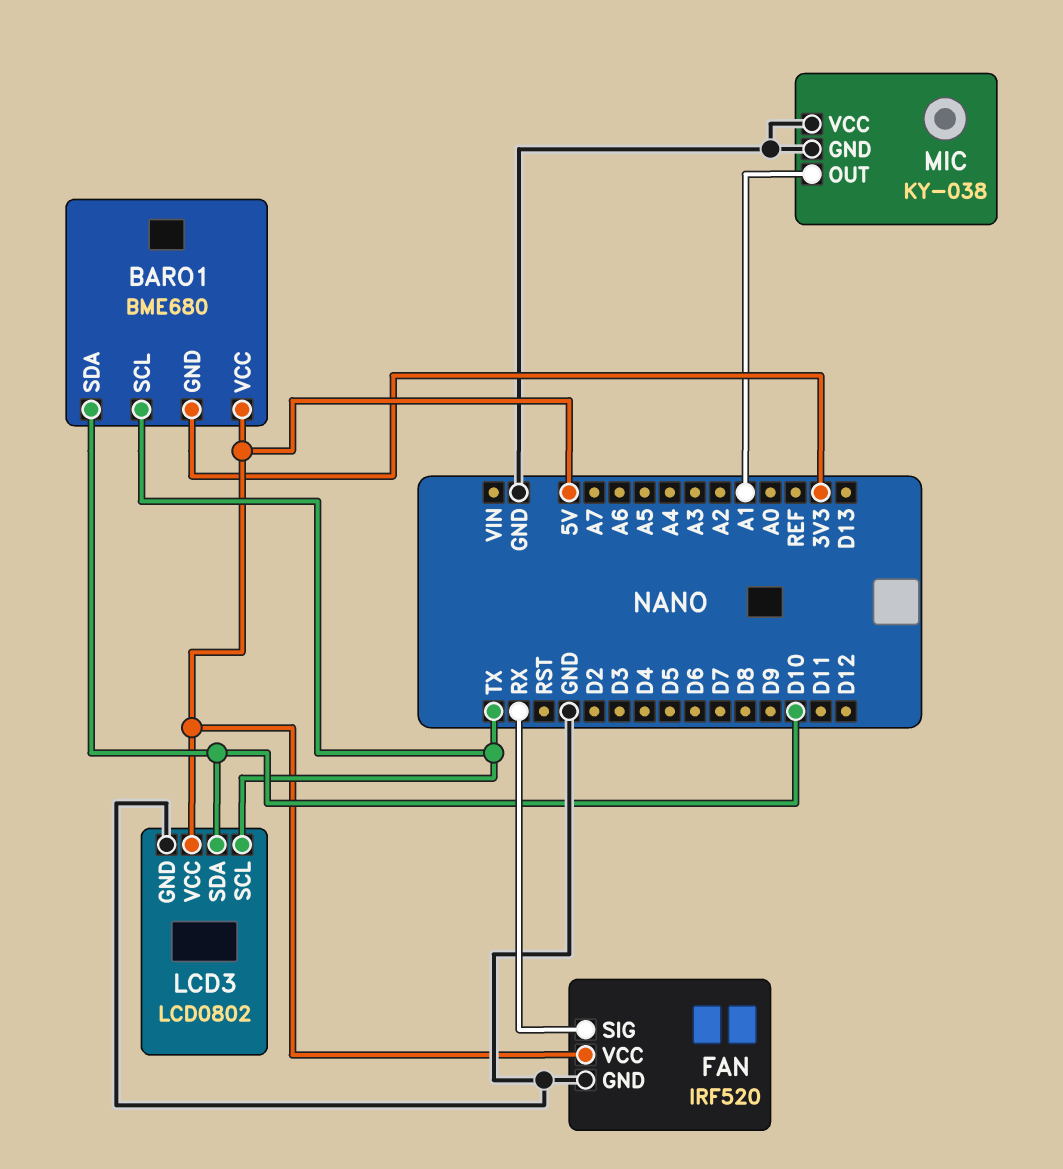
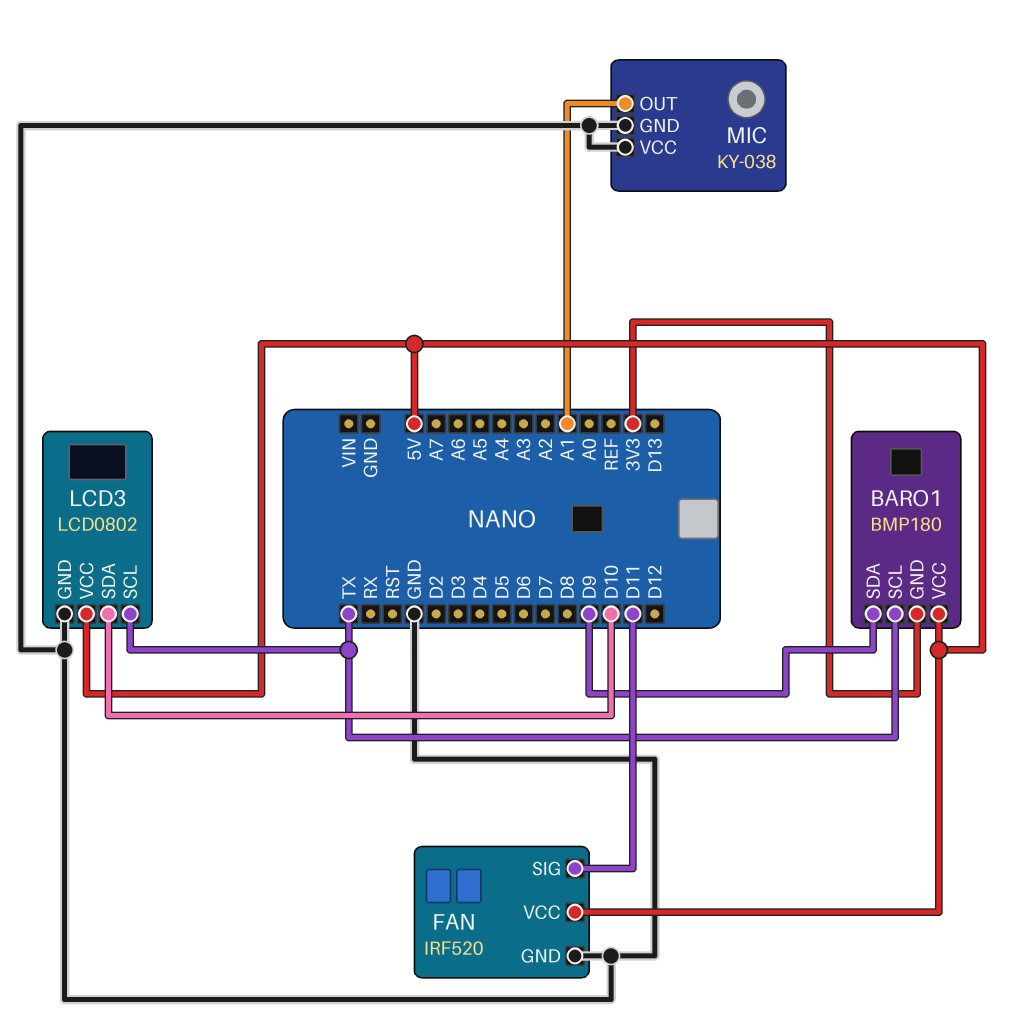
BARO1: BME680 -> BMP180
BARO1 pin SDA: D10 -> D9
FAN pin SIG: RX -> D11

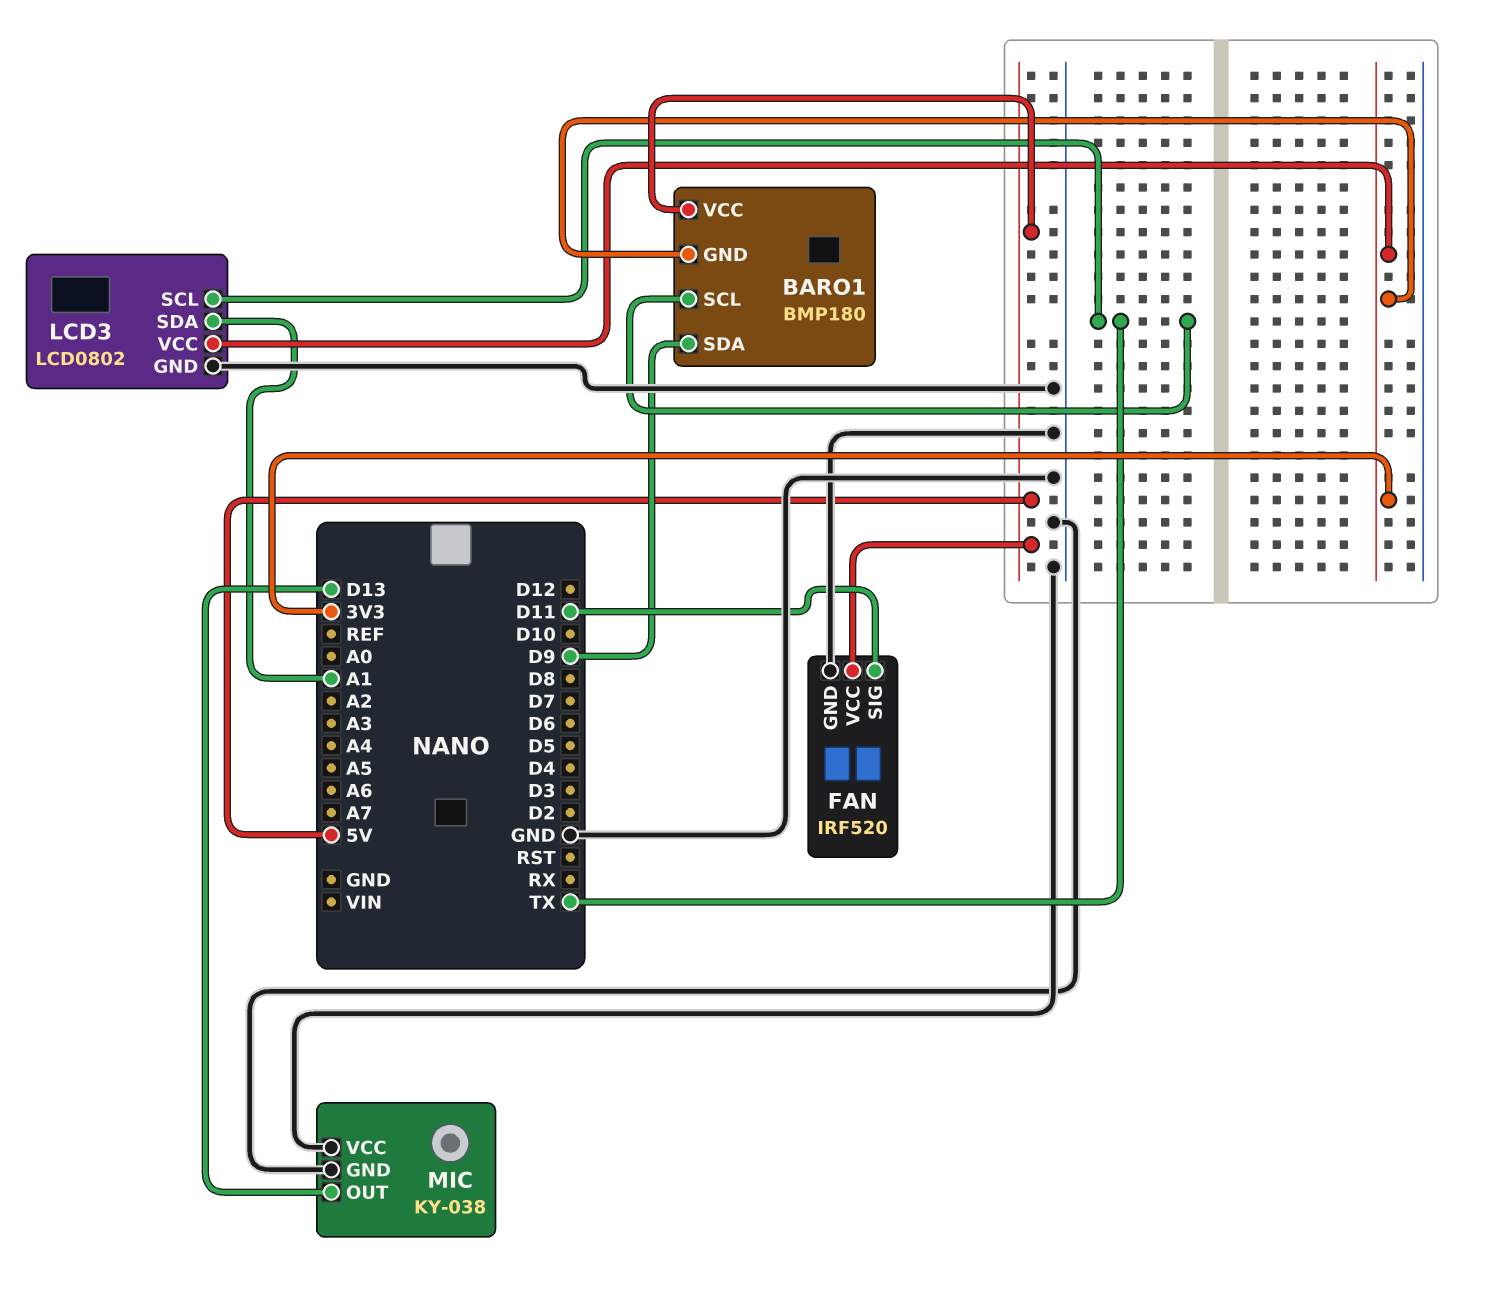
LCD3 pin SDA: D10 -> A1
LCD3 pin VCC: 5V -> 3V3
MIC pin OUT: A1 -> D13

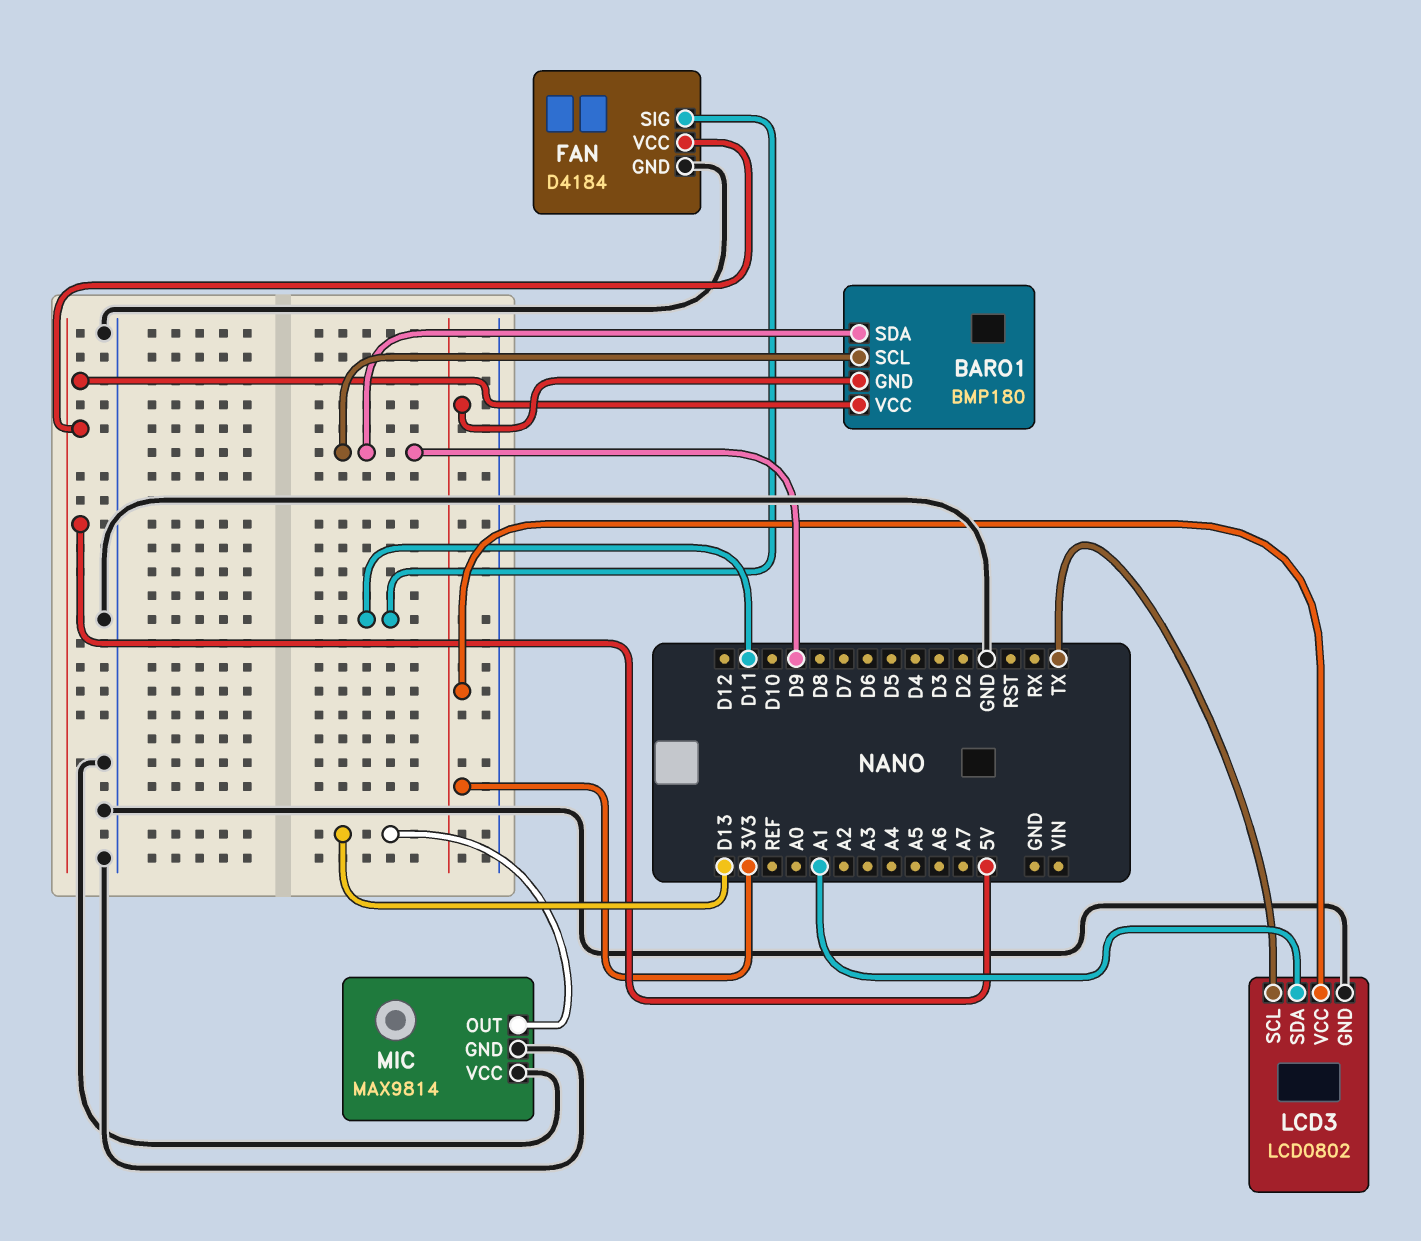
BARO1 pin SCL: TX -> D9
FAN: IRF520 -> D4184
MIC: KY-038 -> MAX9814

